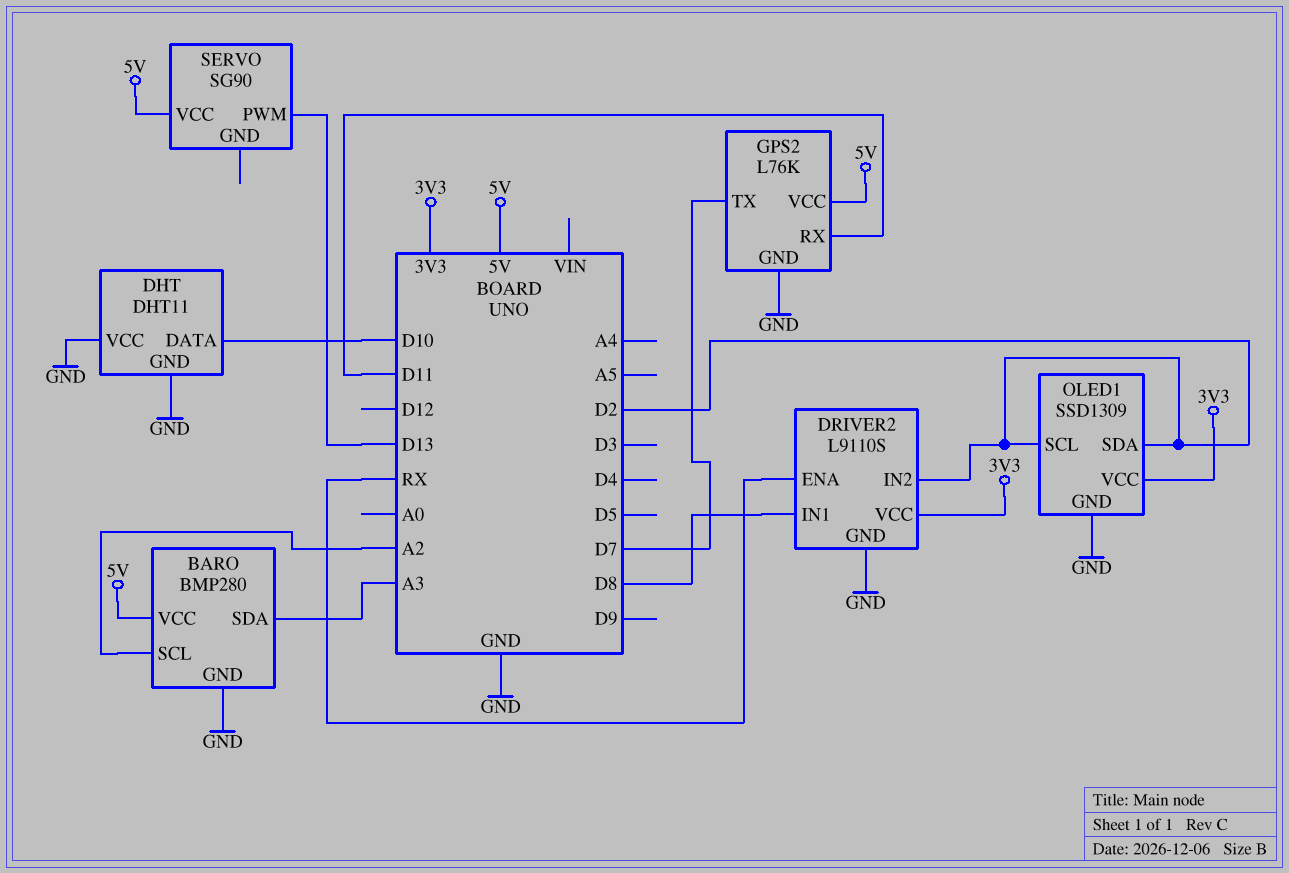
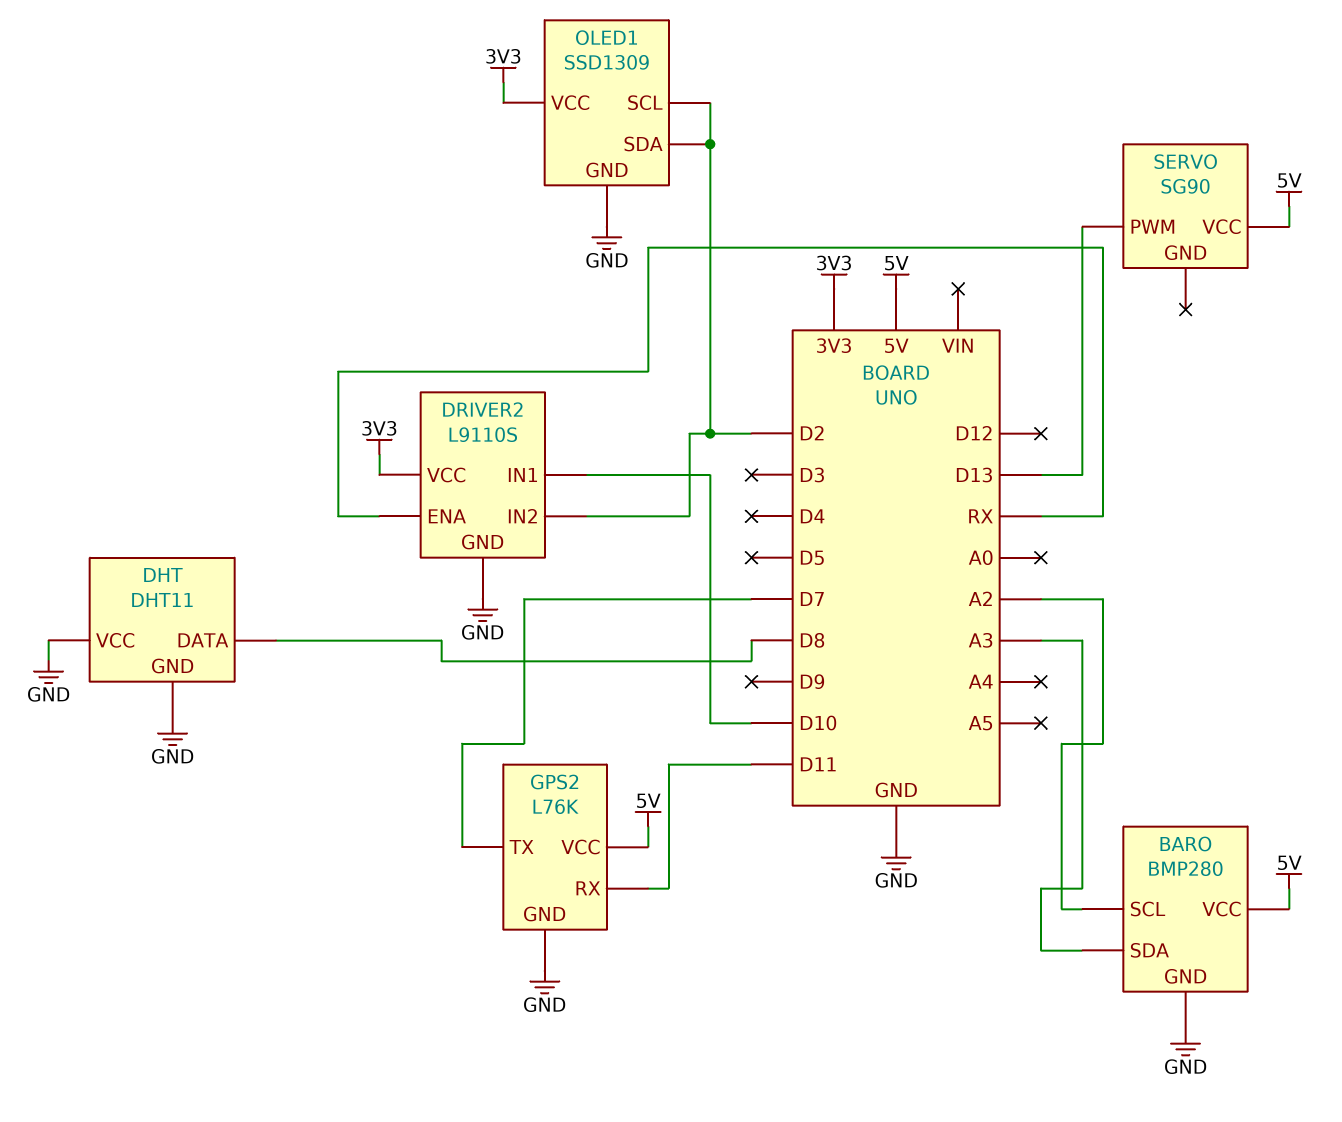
DHT pin DATA: D10 -> D8
DRIVER2 pin IN1: D8 -> D10

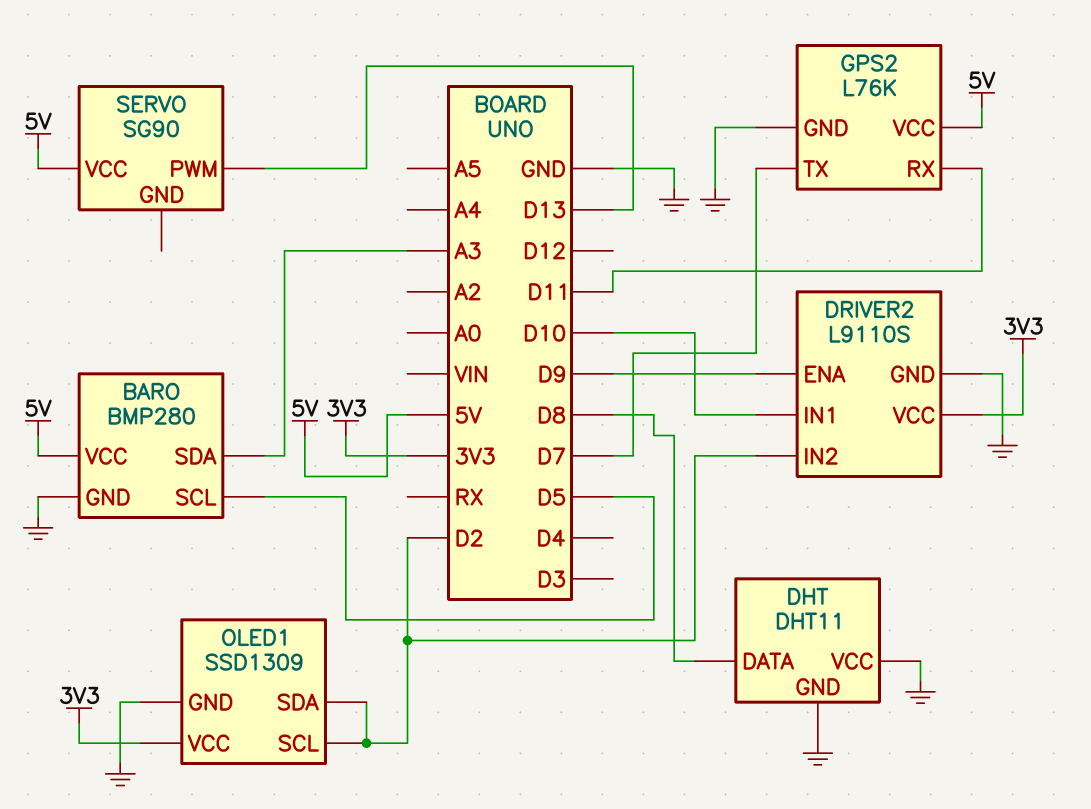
BARO pin SCL: A2 -> D5
DRIVER2 pin ENA: RX -> D9

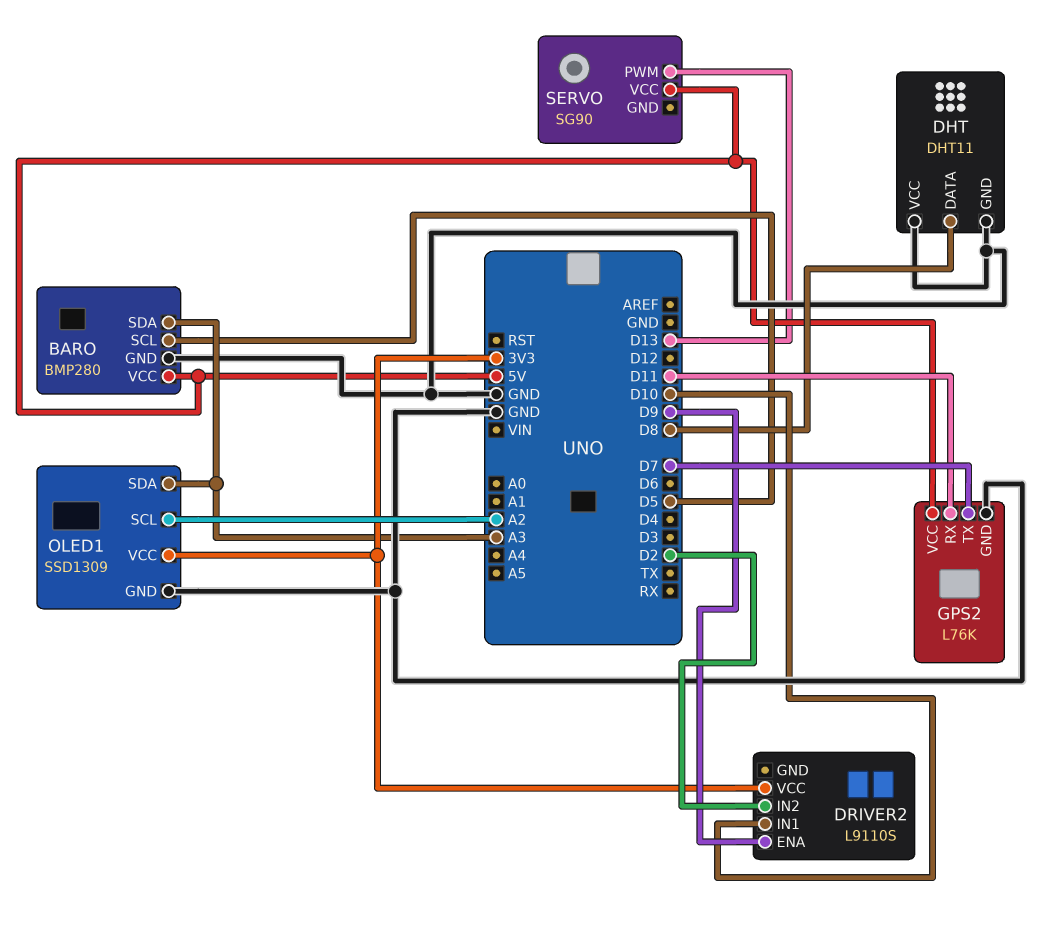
DRIVER2 pin GND: GND -> none
OLED1 pin SCL: D2 -> A2
OLED1 pin SDA: D2 -> A3

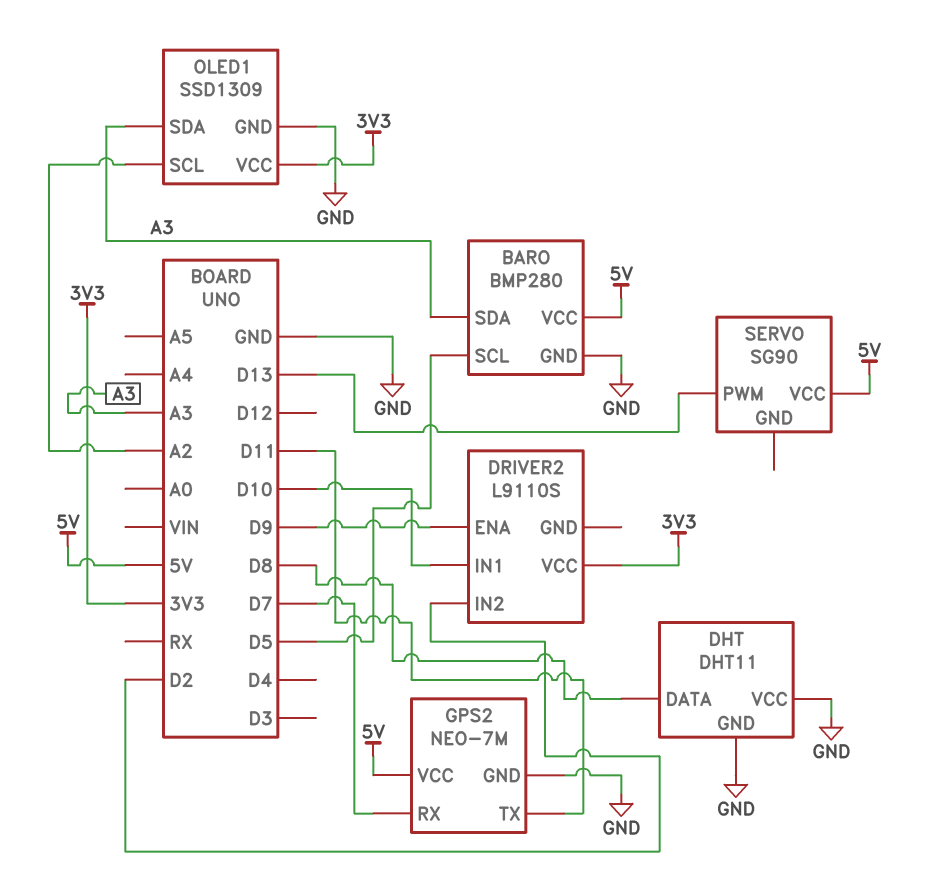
GPS2: L76K -> NEO-7M
GPS2 pin RX: D11 -> D7
GPS2 pin TX: D7 -> D11

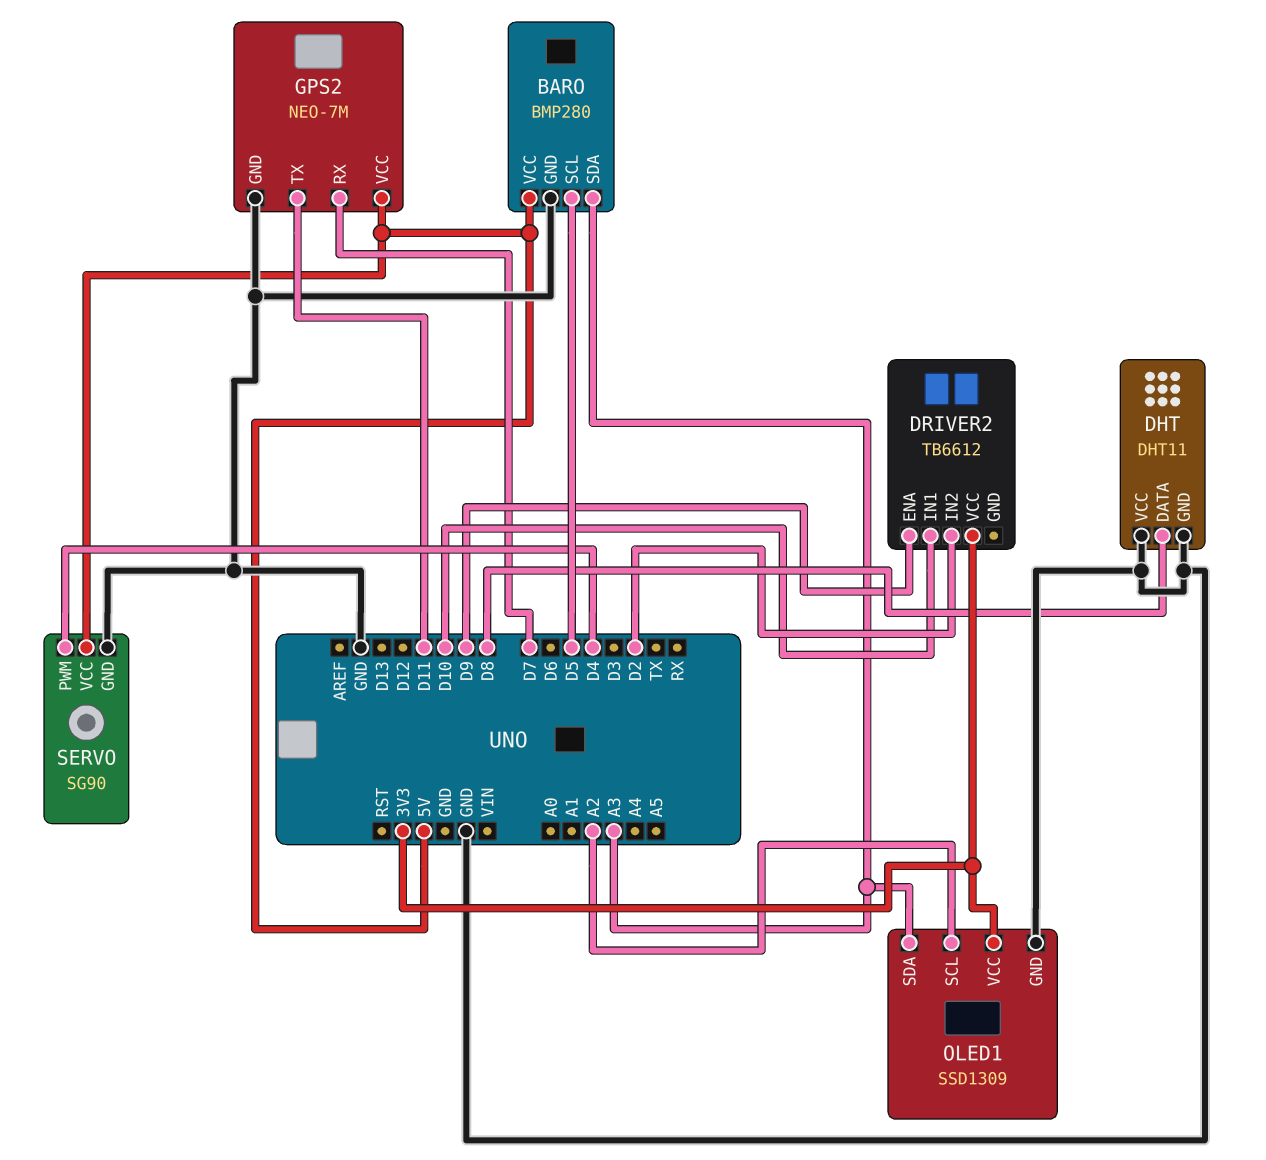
DRIVER2: L9110S -> TB6612
SERVO pin GND: none -> GND
SERVO pin PWM: D13 -> D4

